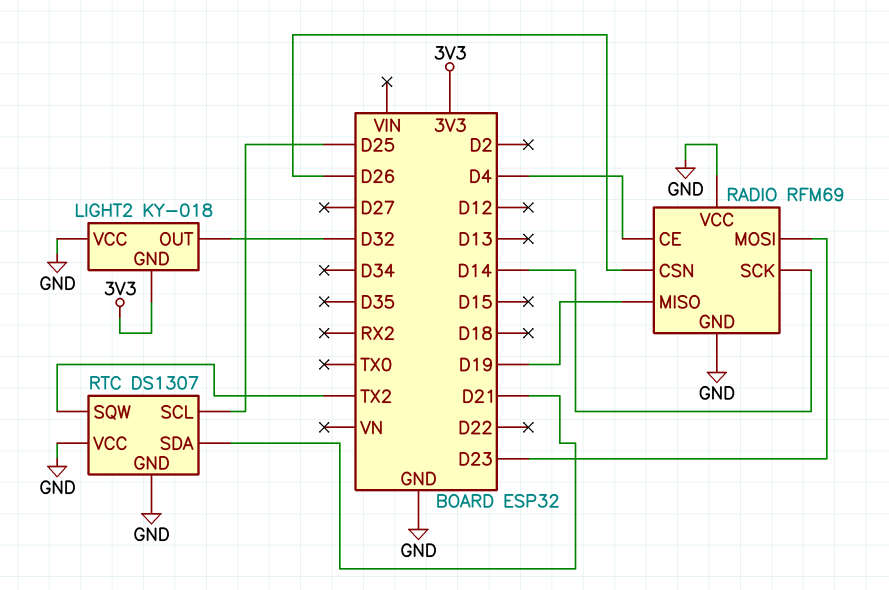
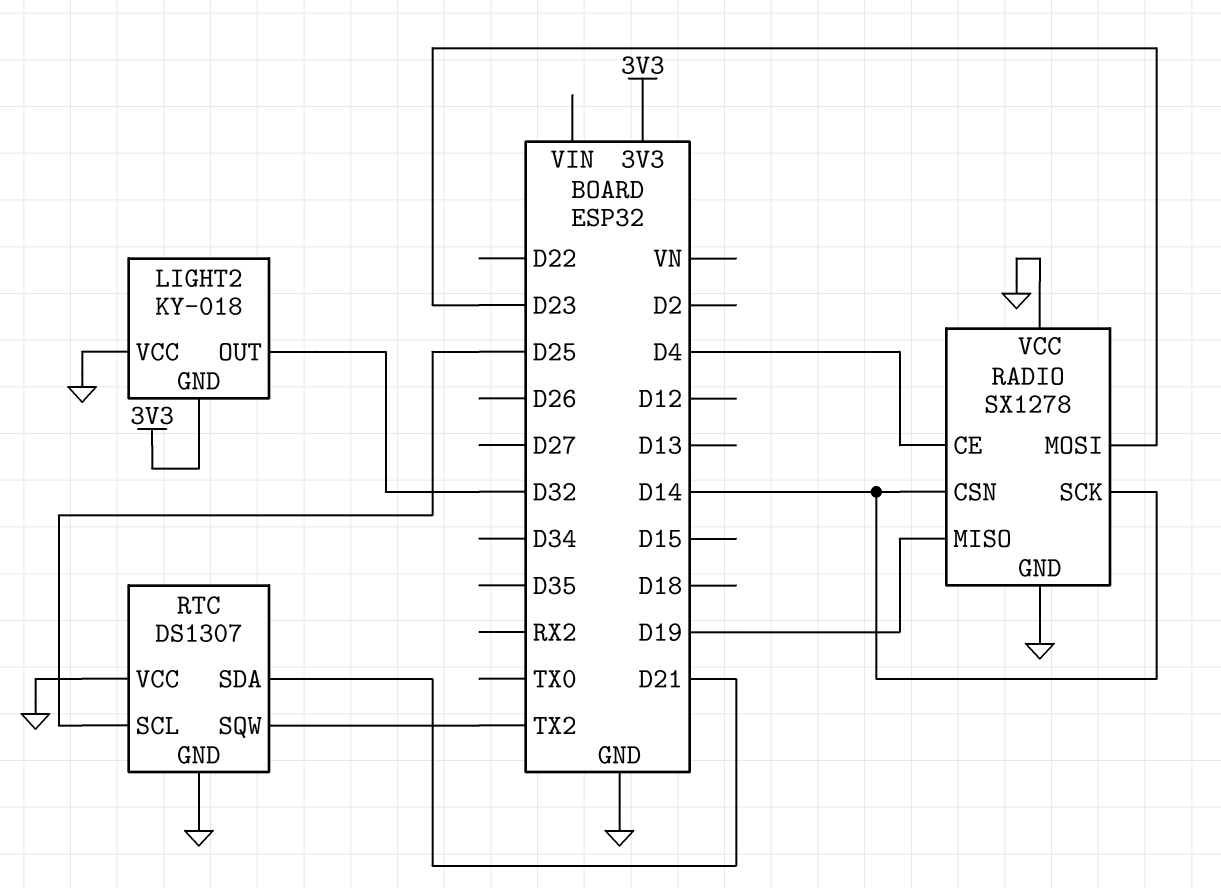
RADIO: RFM69 -> SX1278
RADIO pin CSN: D26 -> D14

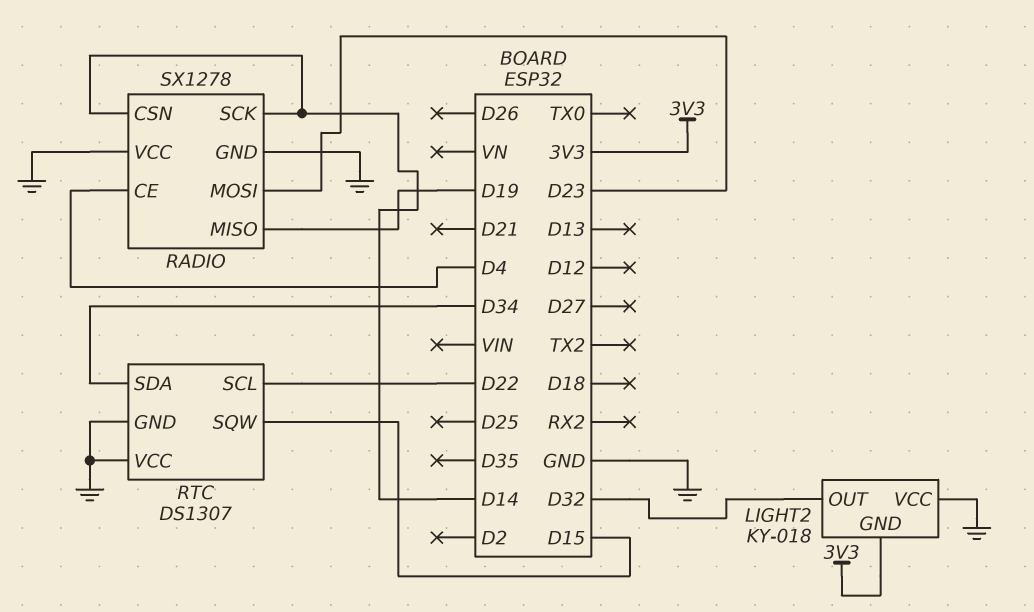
RTC pin SCL: D25 -> D22
RTC pin SDA: D21 -> D34
RTC pin SQW: TX2 -> D15

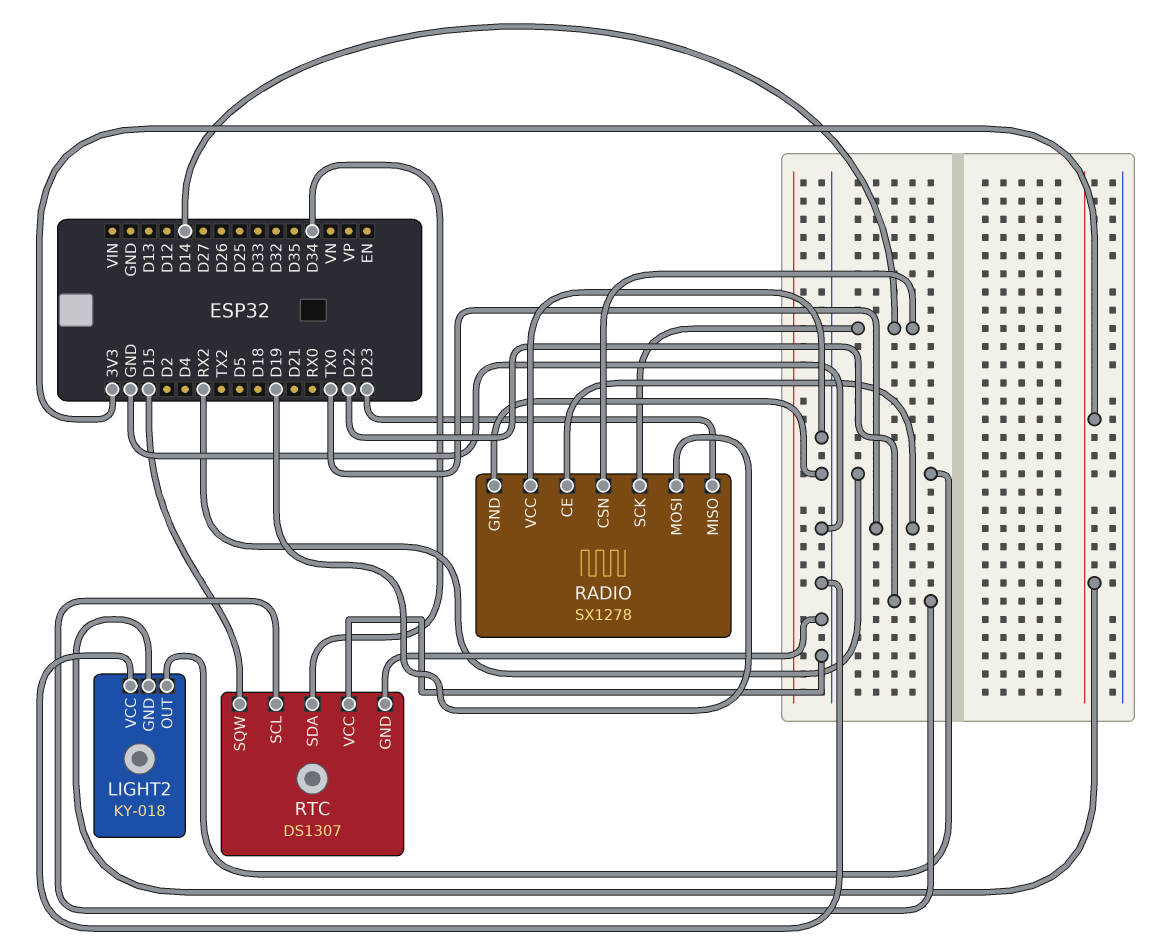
LIGHT2 pin OUT: D32 -> RX2
RADIO pin CE: D4 -> TX0
RADIO pin MISO: D19 -> D23
RADIO pin MOSI: D23 -> D19

